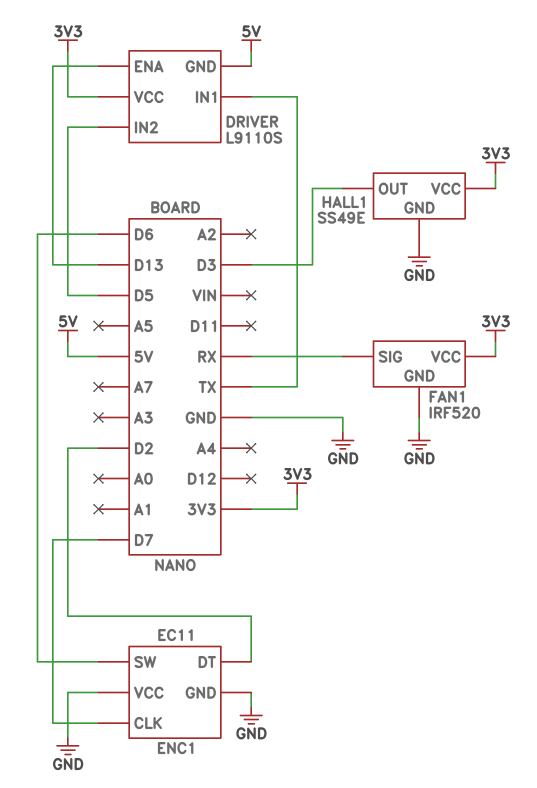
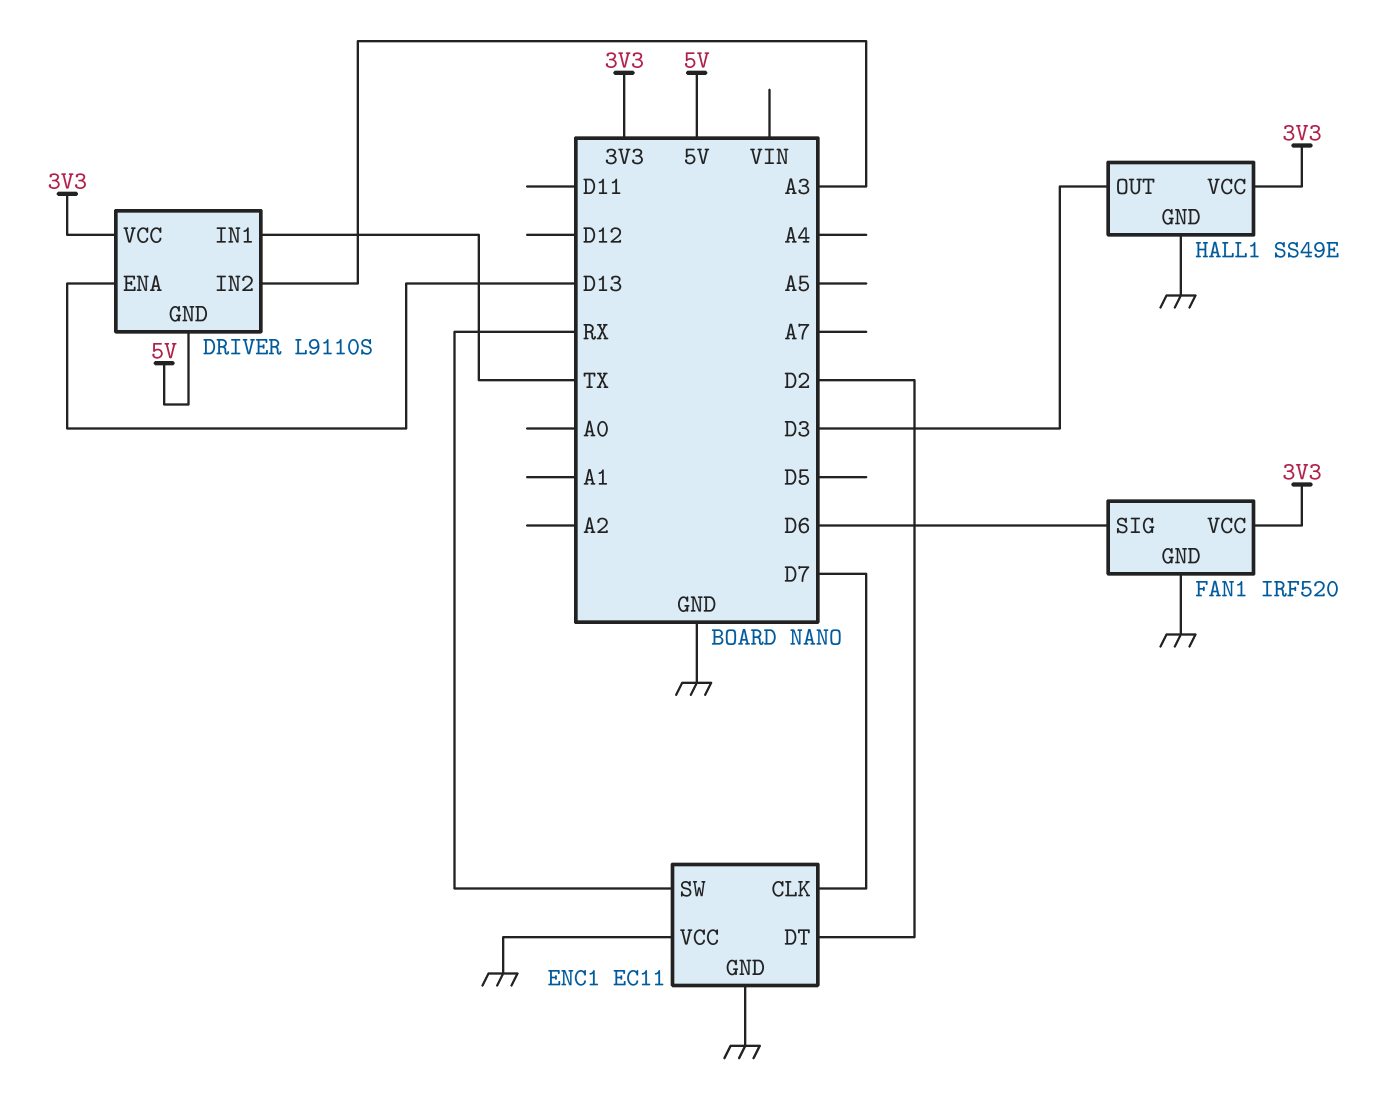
DRIVER pin IN2: D5 -> A3
ENC1 pin SW: D6 -> RX
FAN1 pin SIG: RX -> D6

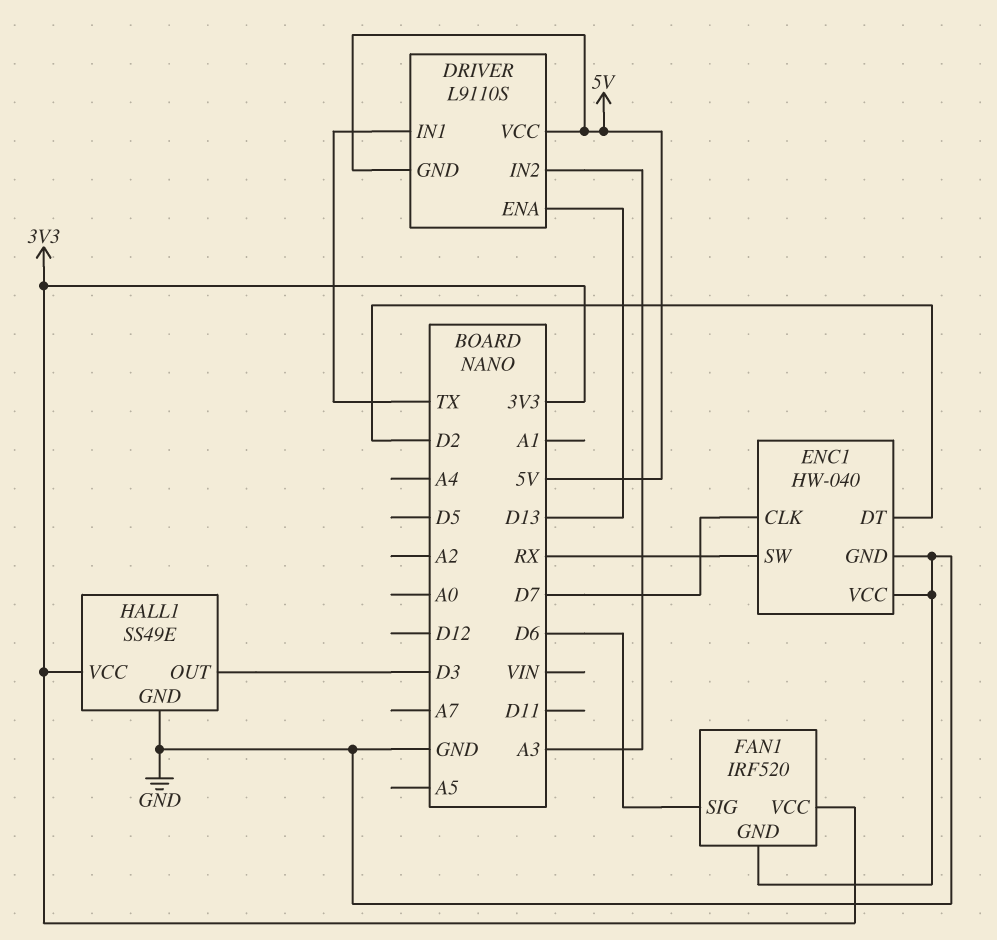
DRIVER pin VCC: 3V3 -> 5V
ENC1: EC11 -> HW-040

